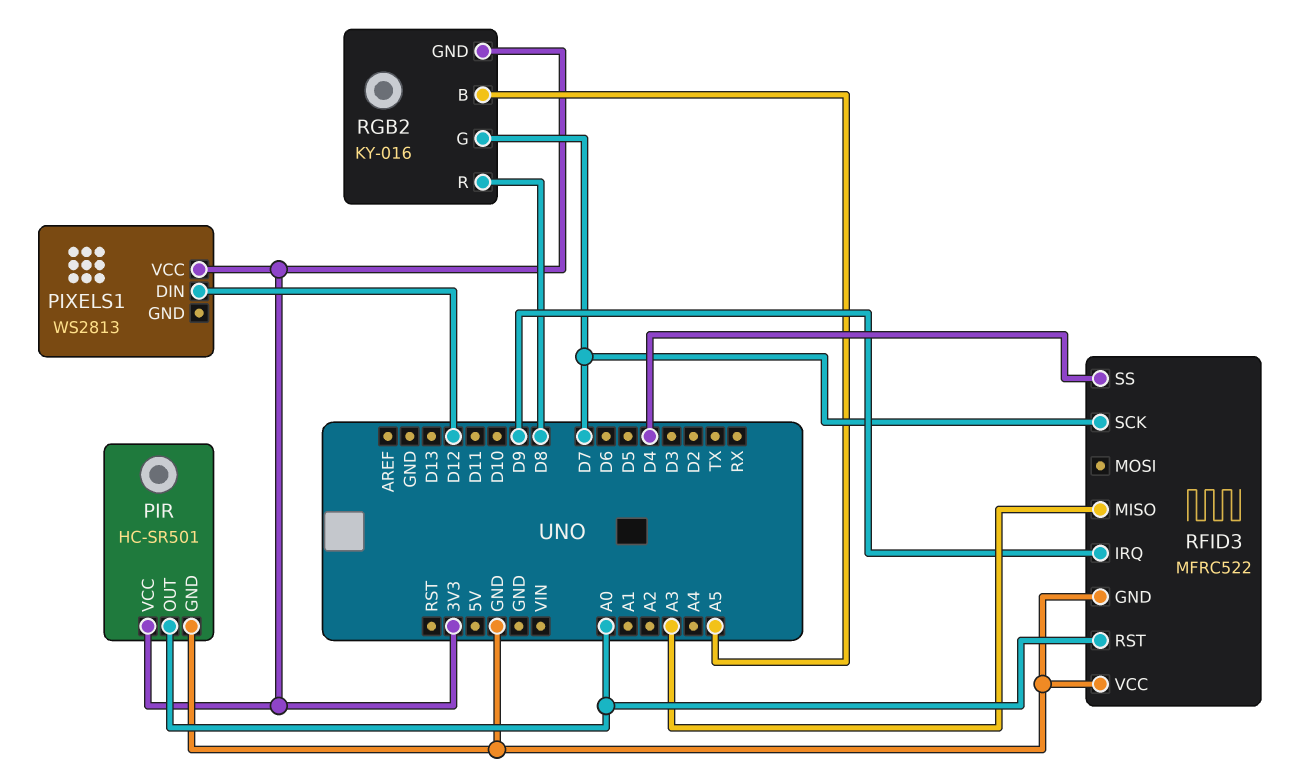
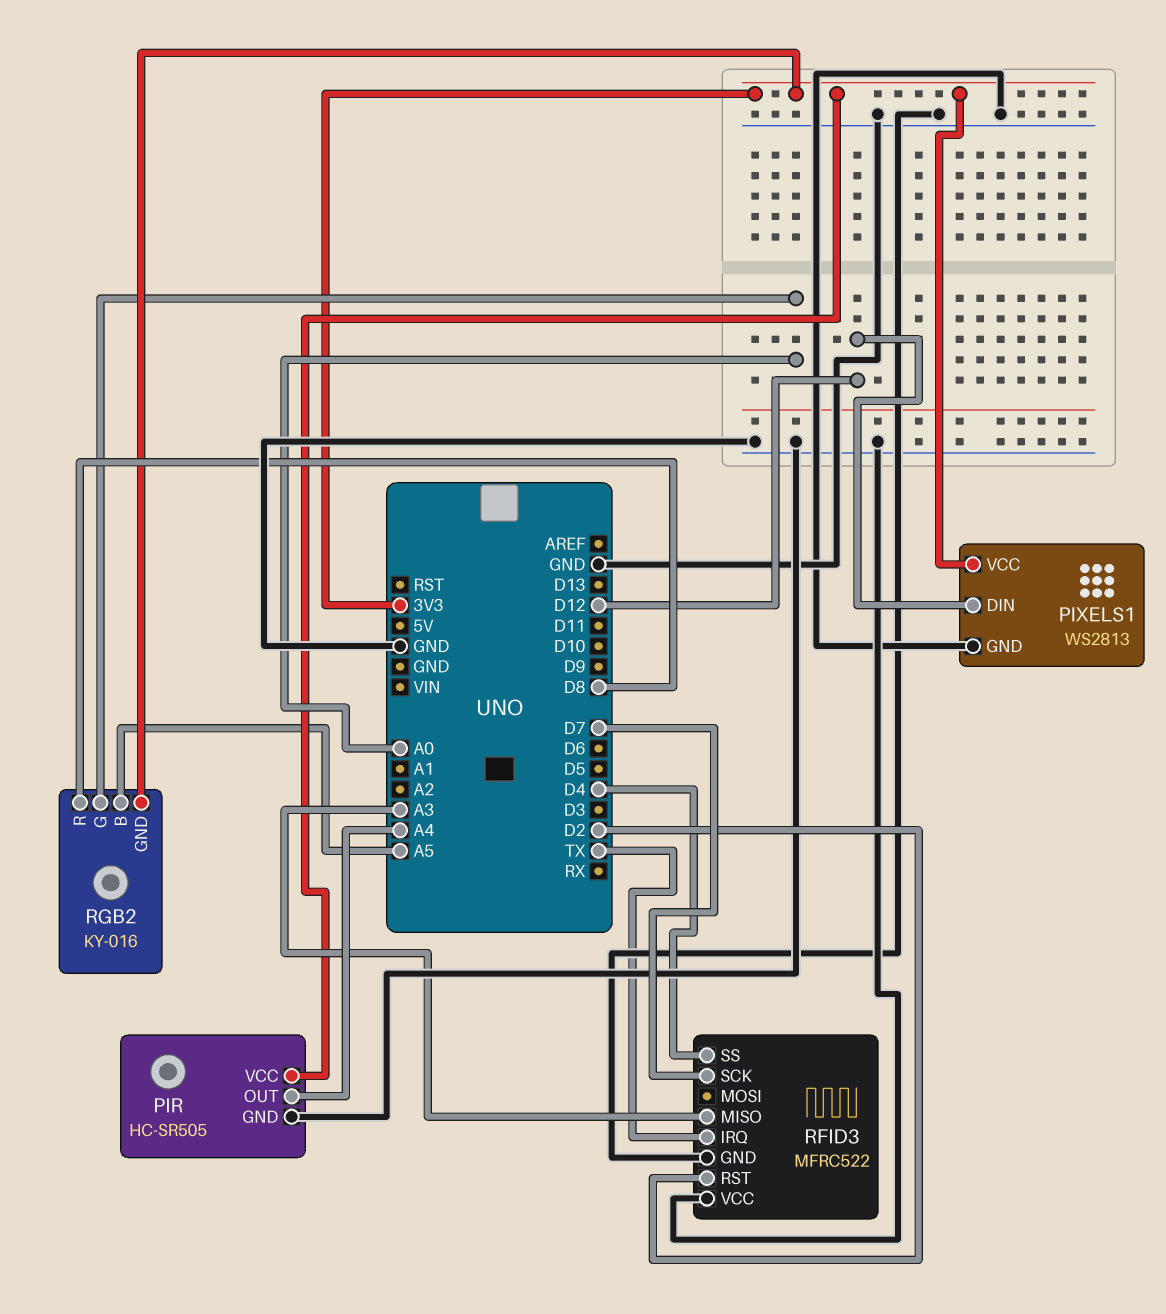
PIR: HC-SR501 -> HC-SR505
PIR pin OUT: A0 -> A4
PIXELS1 pin GND: none -> GND
RFID3 pin IRQ: D9 -> TX
RFID3 pin RST: A0 -> D2
RGB2 pin G: D7 -> A0

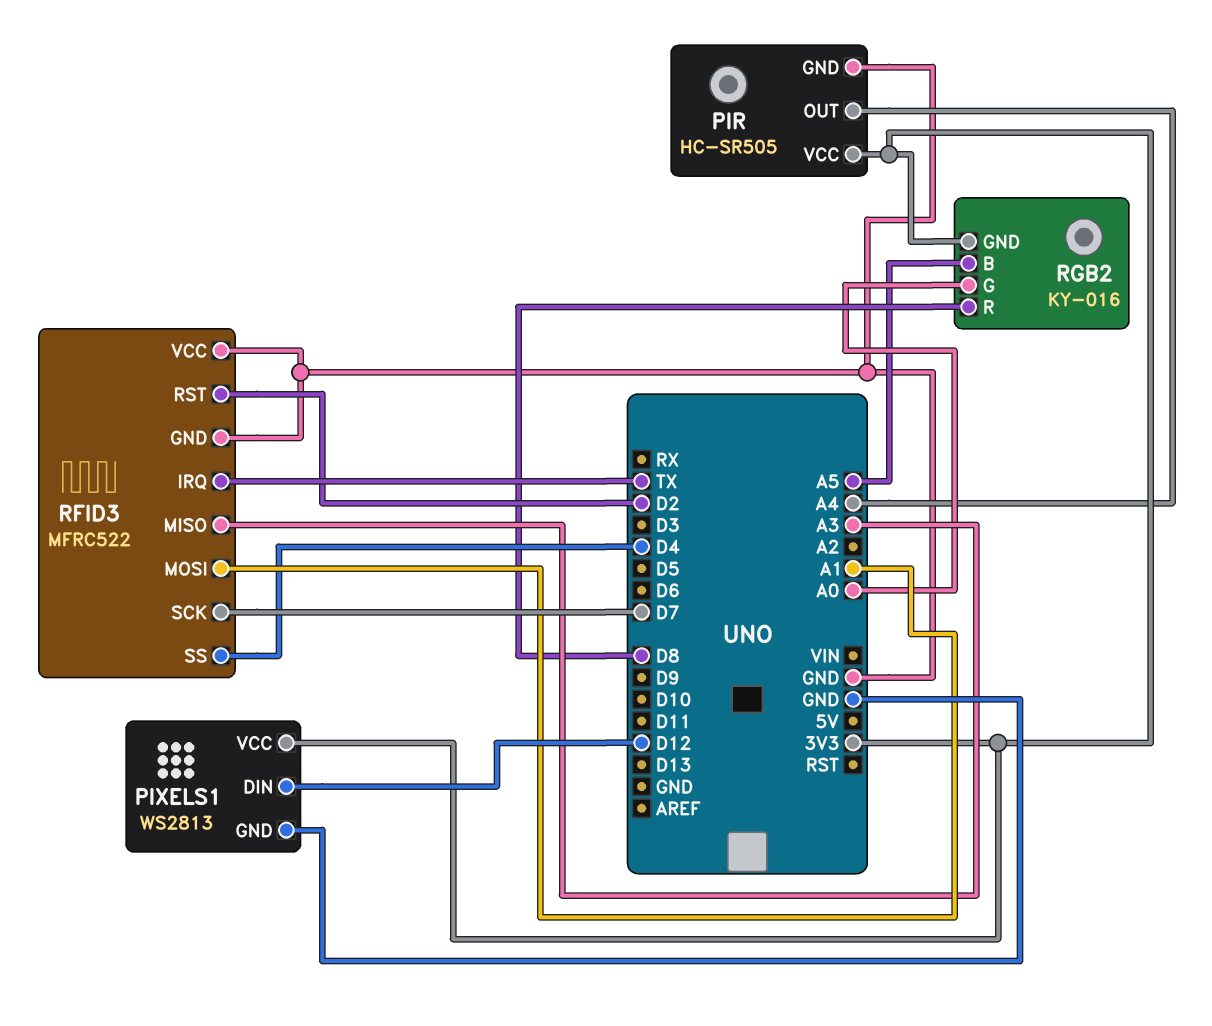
RFID3 pin MOSI: none -> A1

